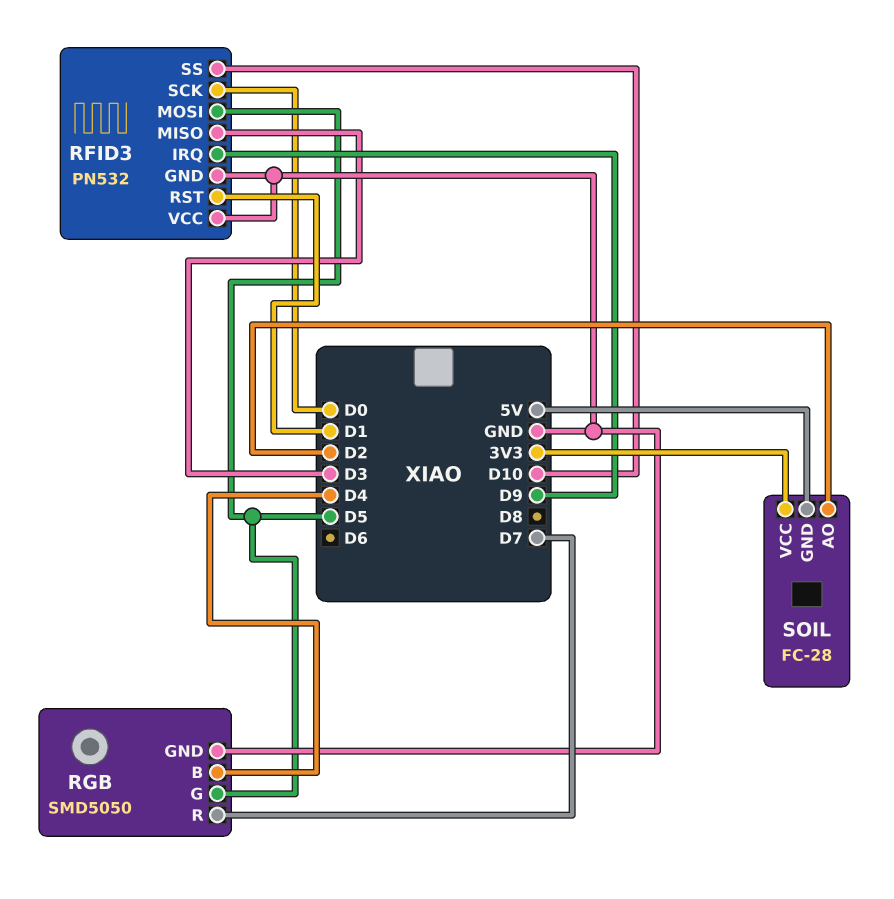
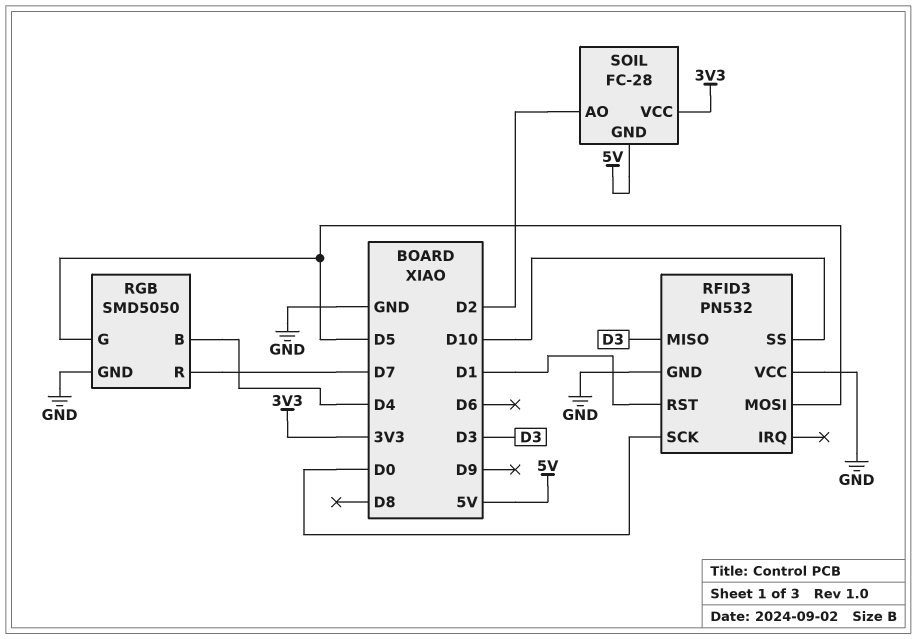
RFID3 pin IRQ: D9 -> none

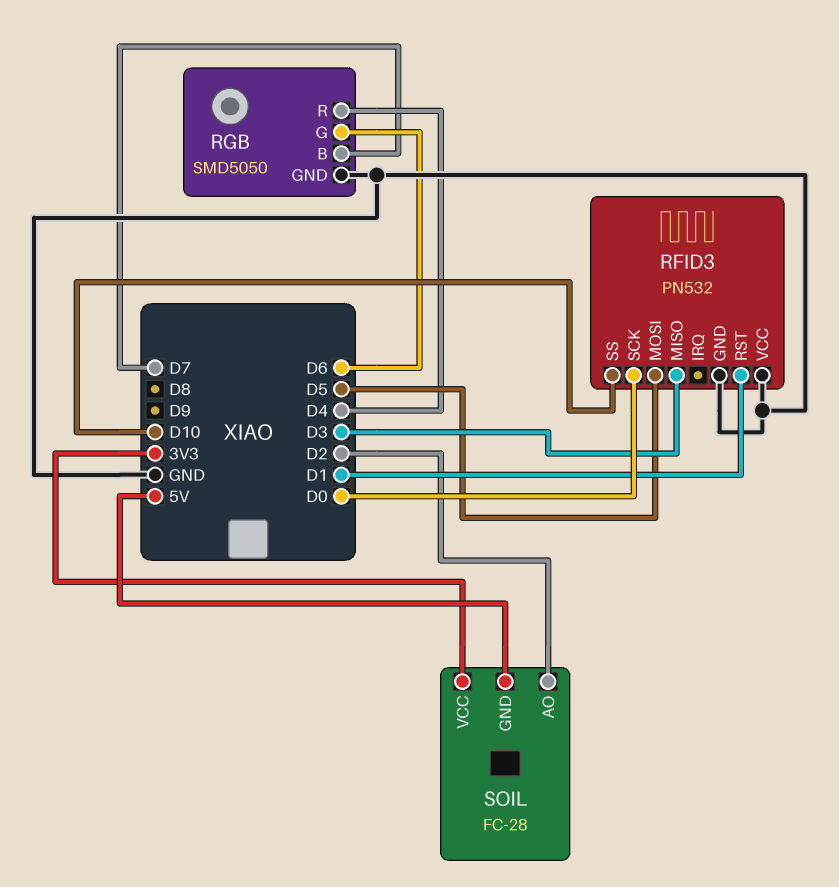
RGB pin B: D4 -> D7
RGB pin G: D5 -> D6
RGB pin R: D7 -> D4

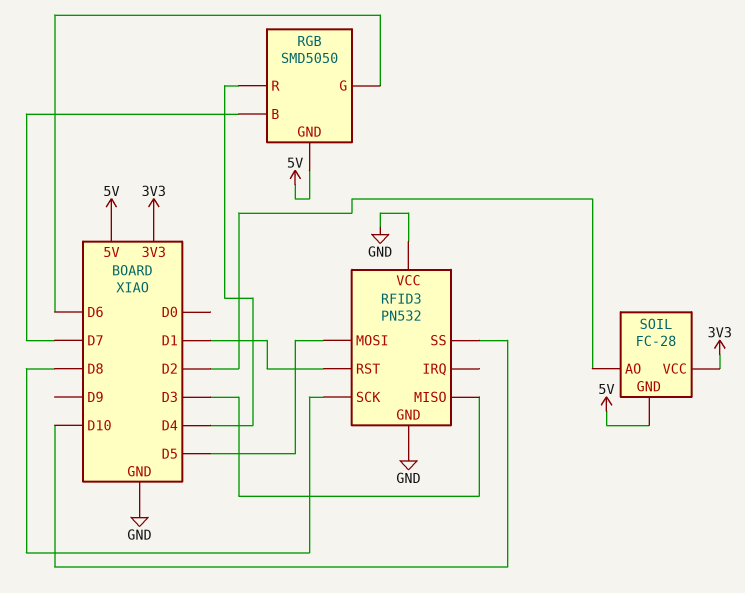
RFID3 pin SCK: D0 -> D8
RGB pin GND: GND -> 5V

